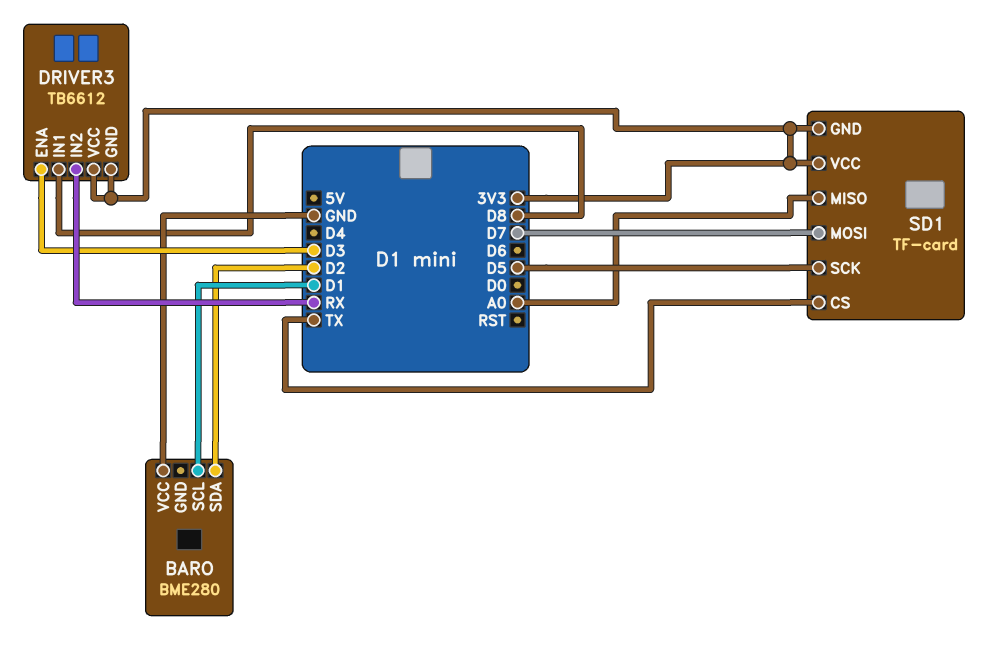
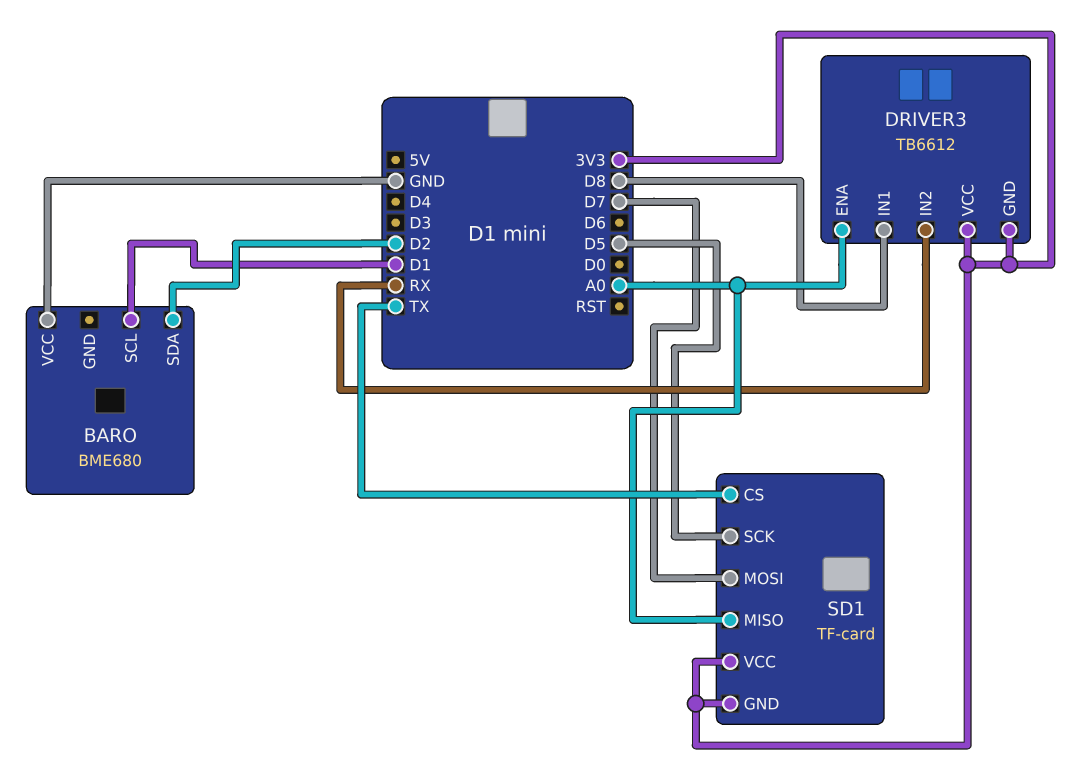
BARO: BME280 -> BME680
DRIVER3 pin ENA: D3 -> A0

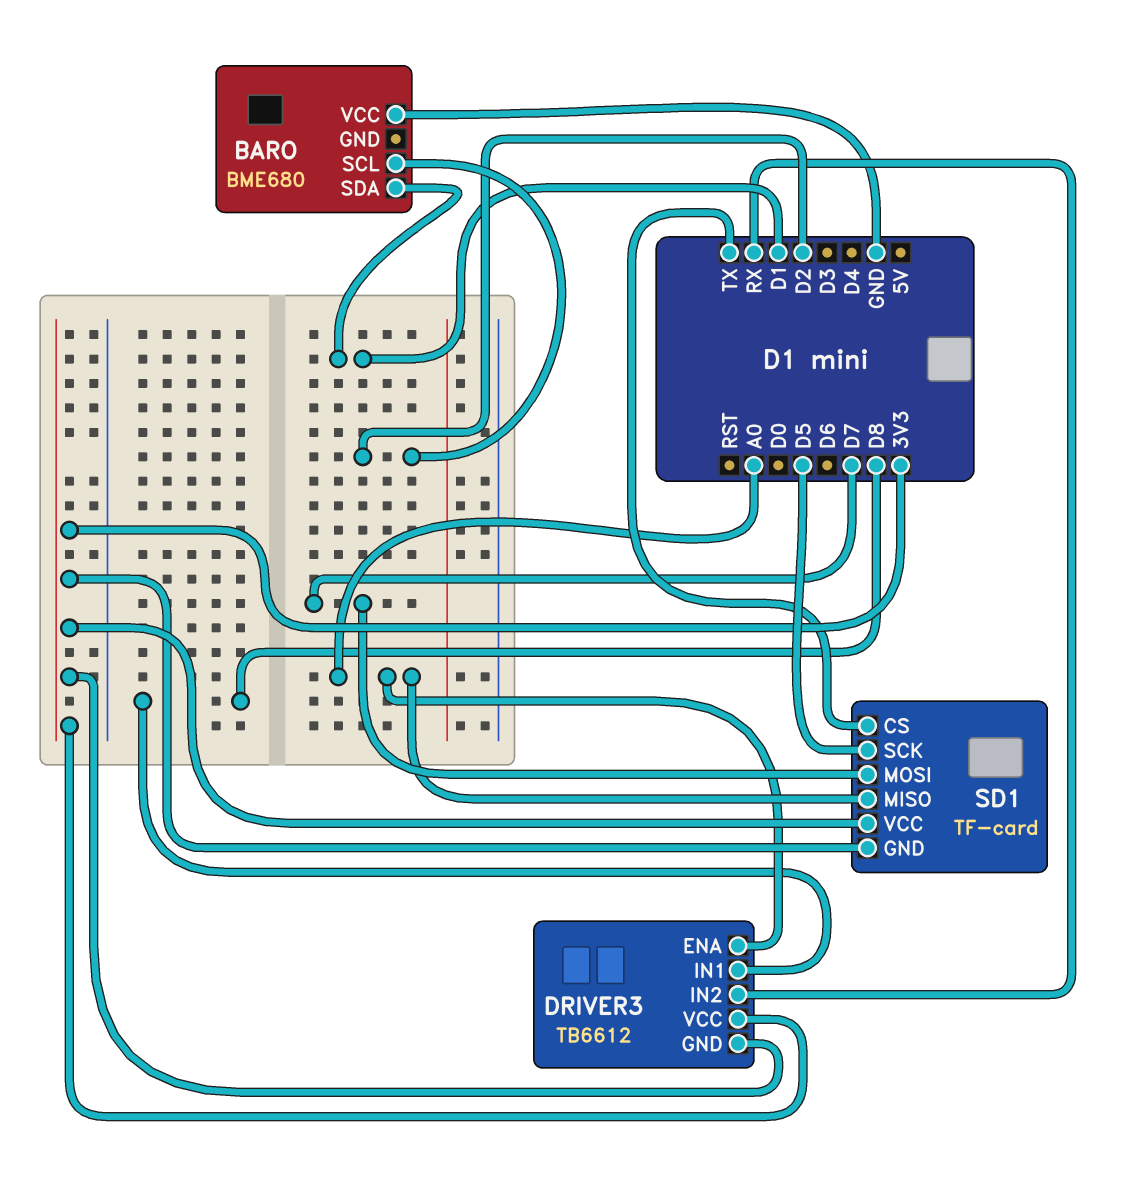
BARO pin SCL: D1 -> D2
BARO pin SDA: D2 -> D1

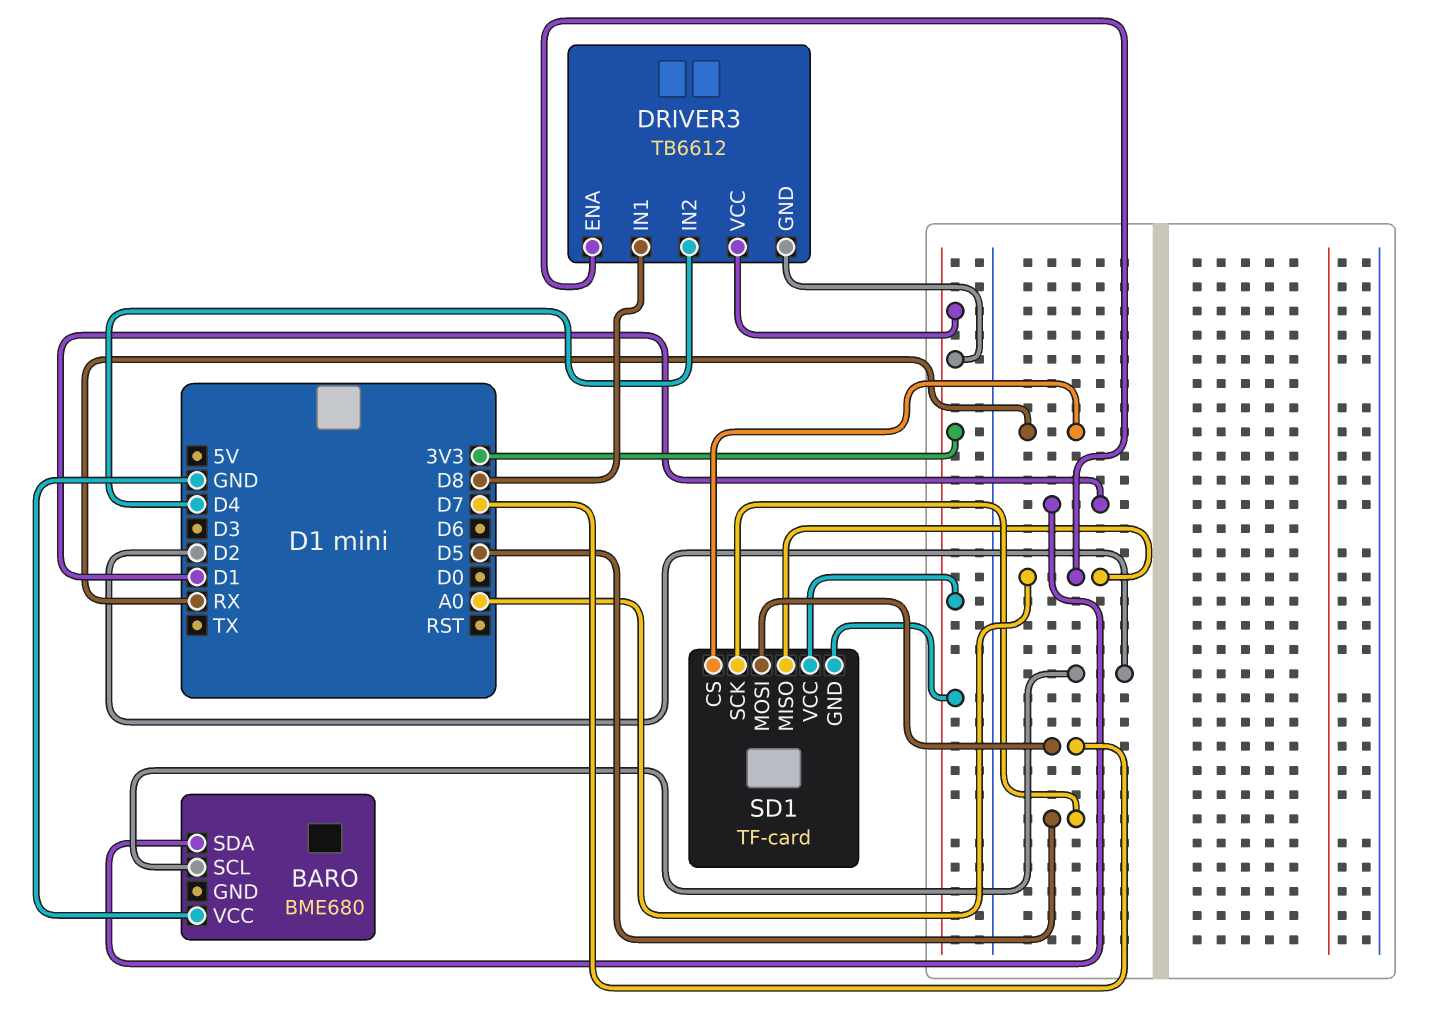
DRIVER3 pin IN2: RX -> D4
SD1 pin CS: TX -> RX

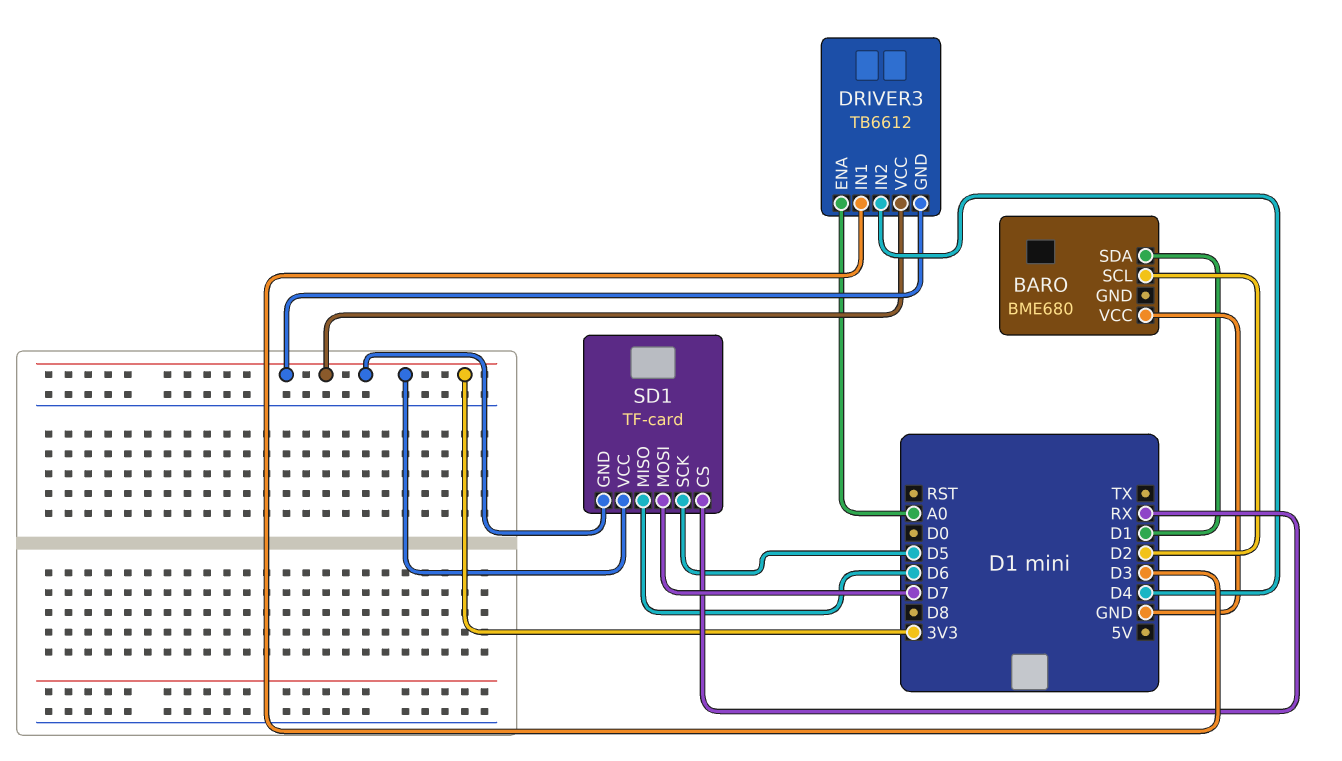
DRIVER3 pin IN1: D8 -> D3
SD1 pin MISO: A0 -> D6

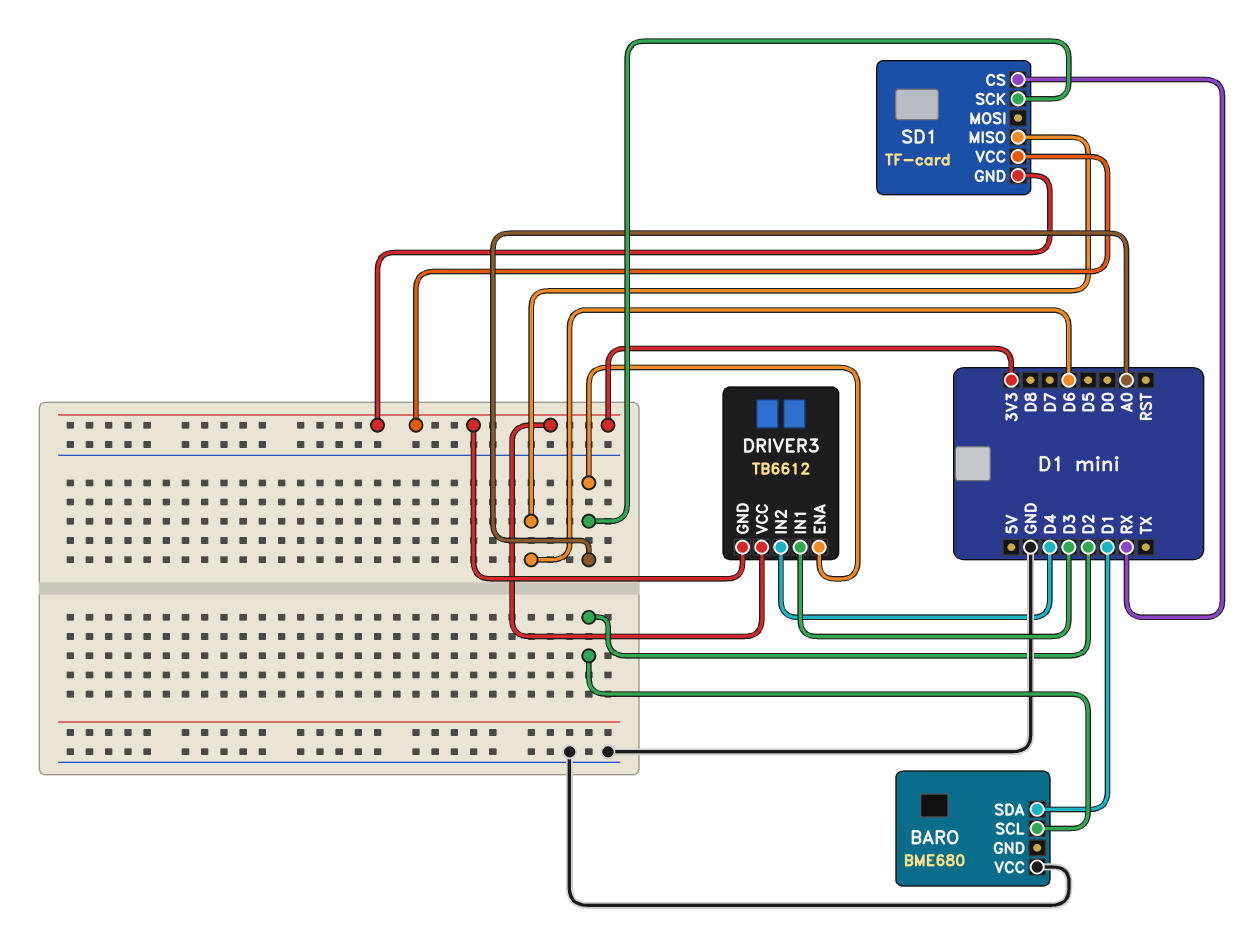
SD1 pin MOSI: D7 -> none
SD1 pin SCK: D5 -> A0

